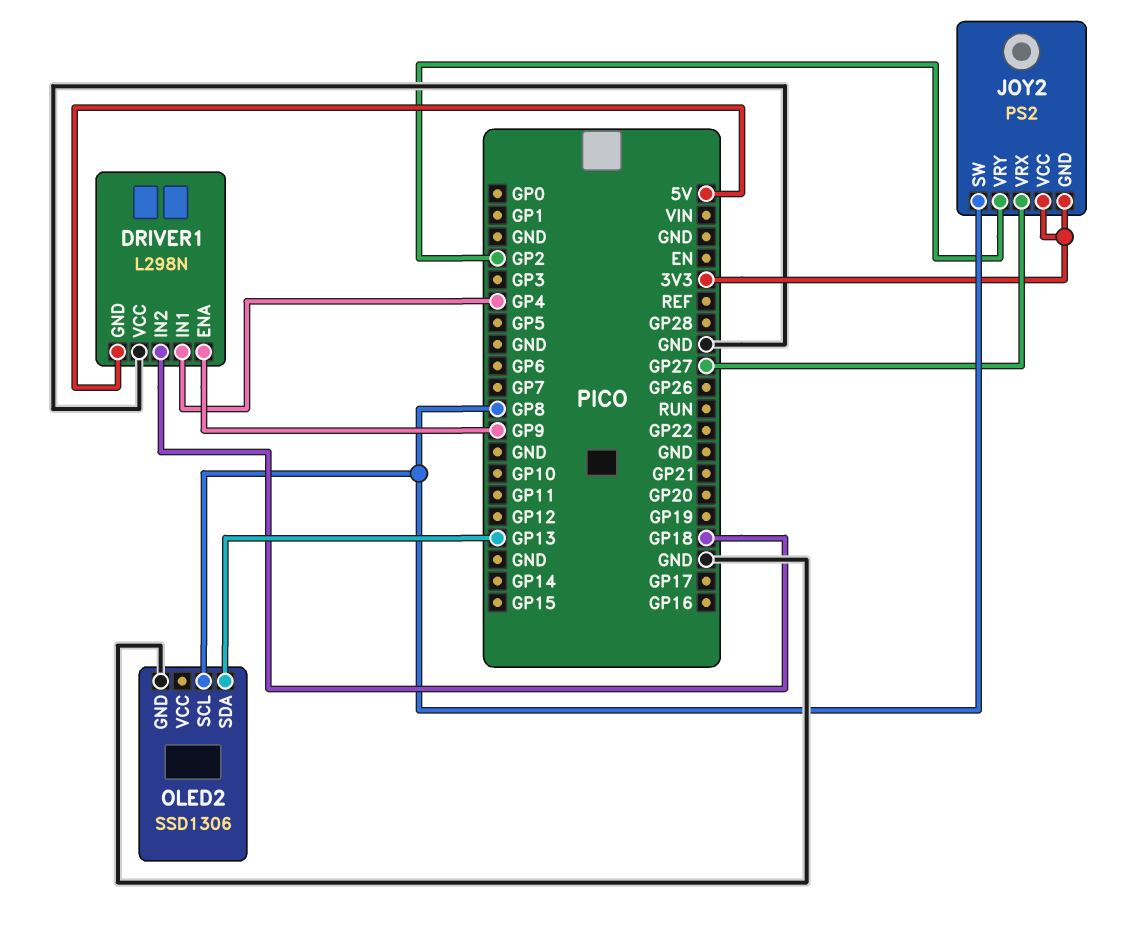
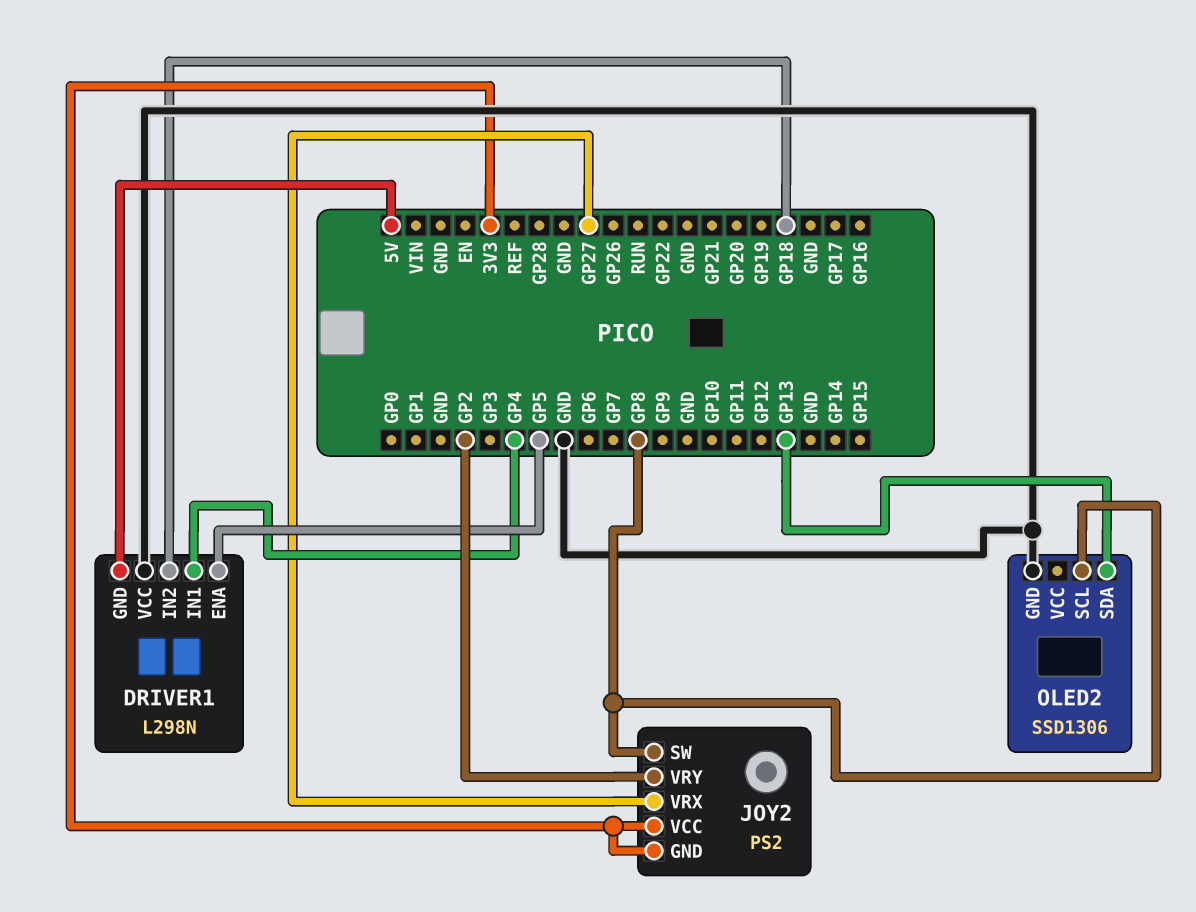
DRIVER1 pin ENA: GP9 -> GP5

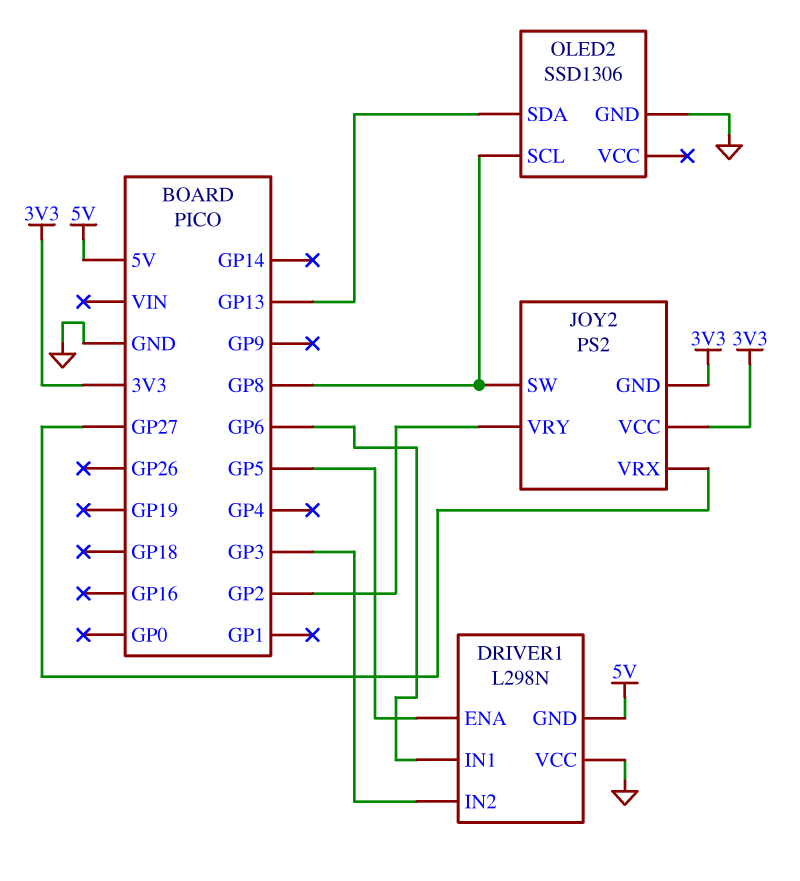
DRIVER1 pin IN1: GP4 -> GP6
DRIVER1 pin IN2: GP18 -> GP3

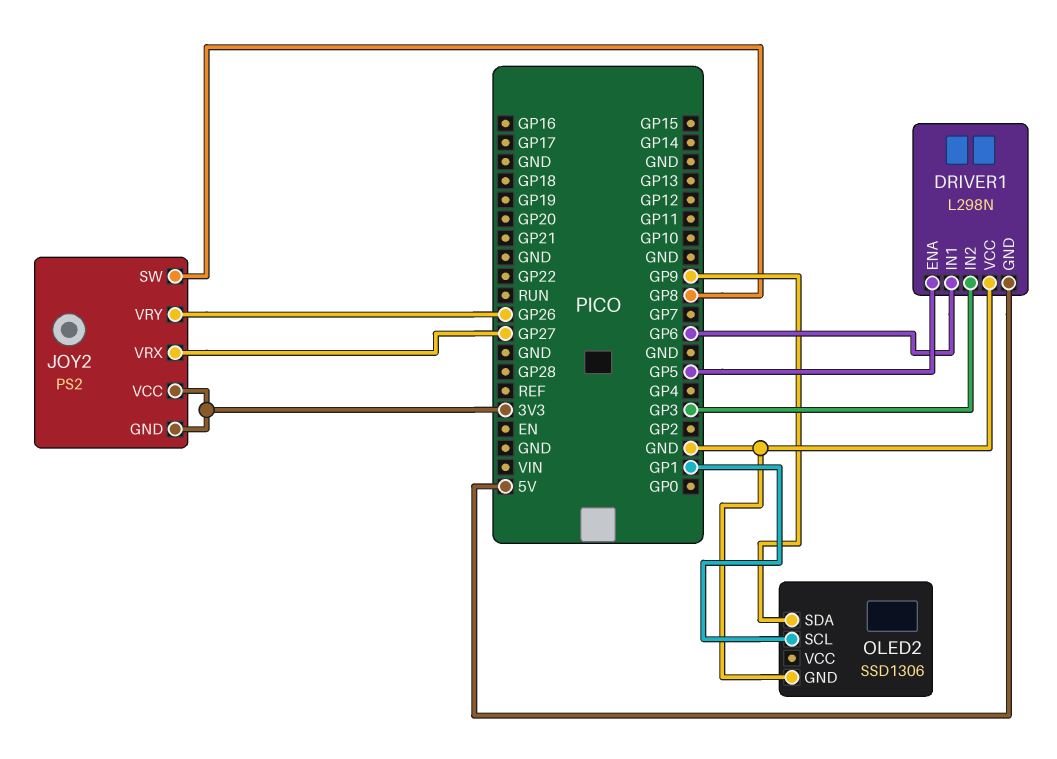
JOY2 pin VRY: GP2 -> GP26
OLED2 pin SCL: GP8 -> GP1
OLED2 pin SDA: GP13 -> GP9

